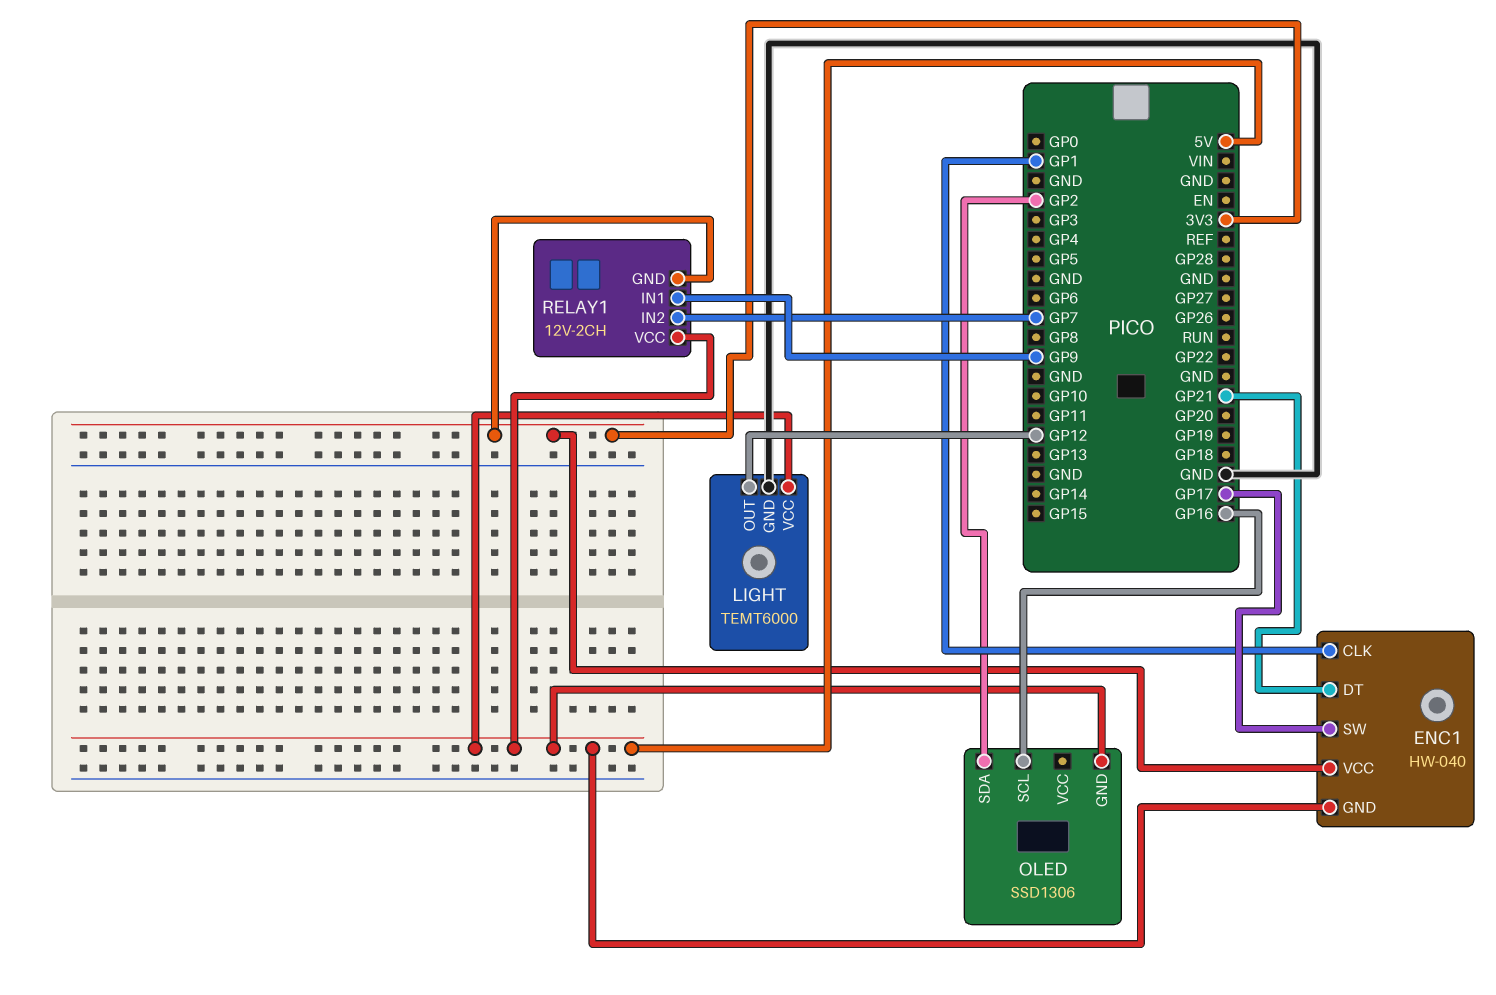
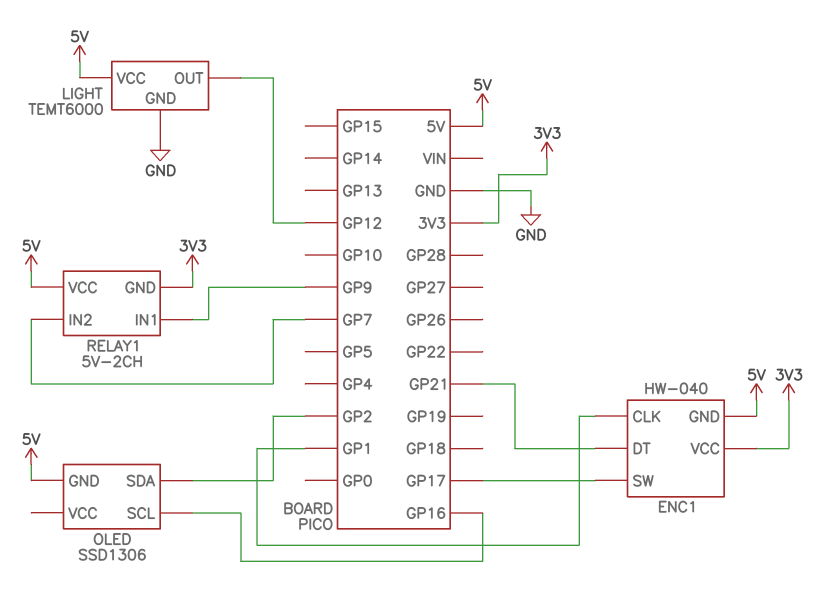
RELAY1: 12V-2CH -> 5V-2CH

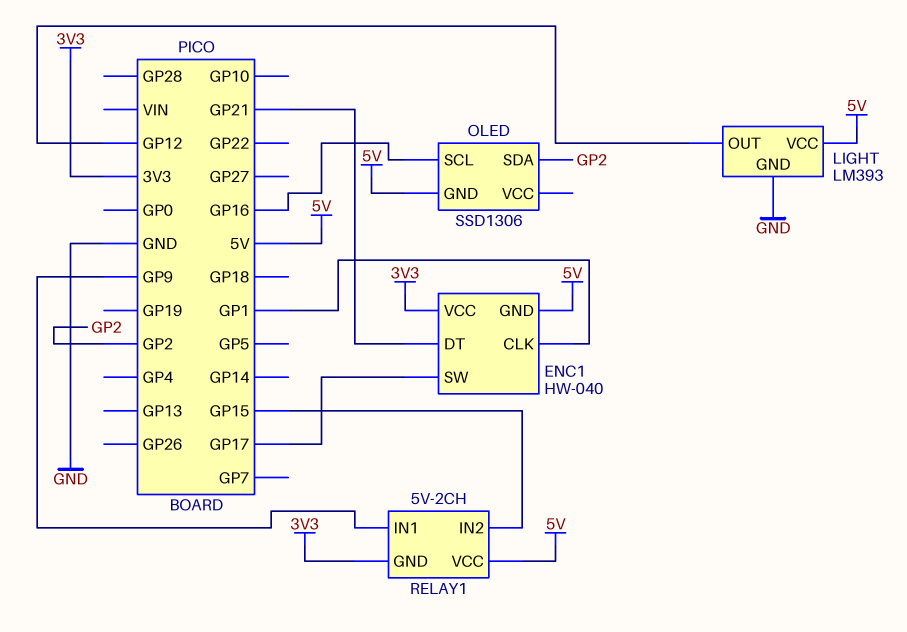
LIGHT: TEMT6000 -> LM393
RELAY1 pin IN2: GP7 -> GP15

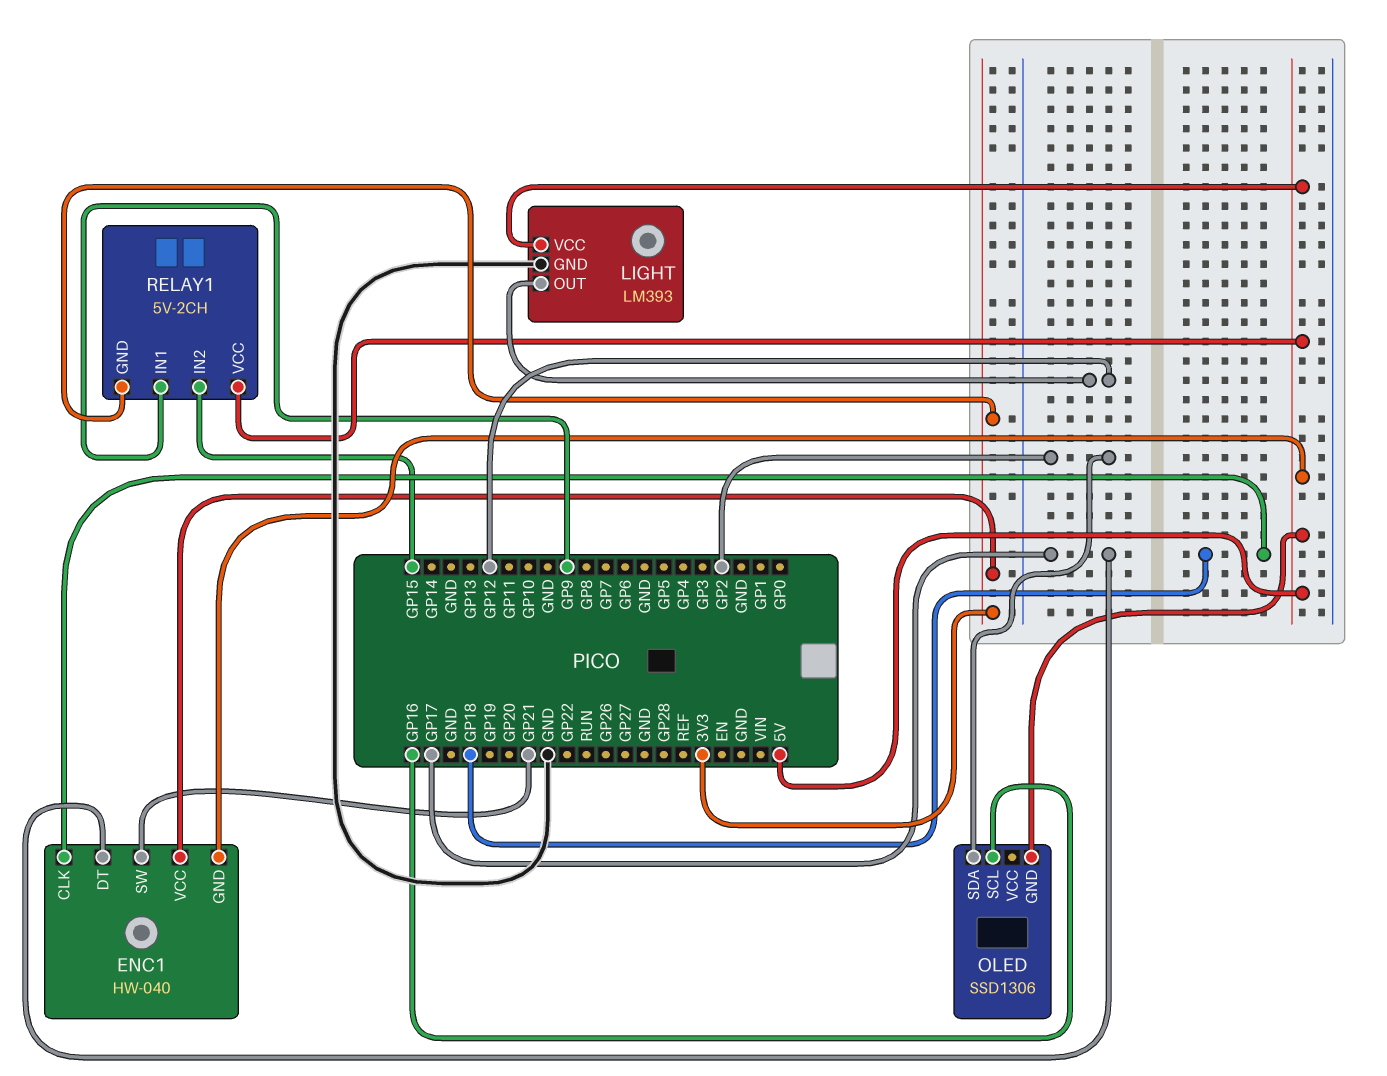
ENC1 pin CLK: GP1 -> GP18
ENC1 pin DT: GP21 -> GP17
ENC1 pin SW: GP17 -> GP21

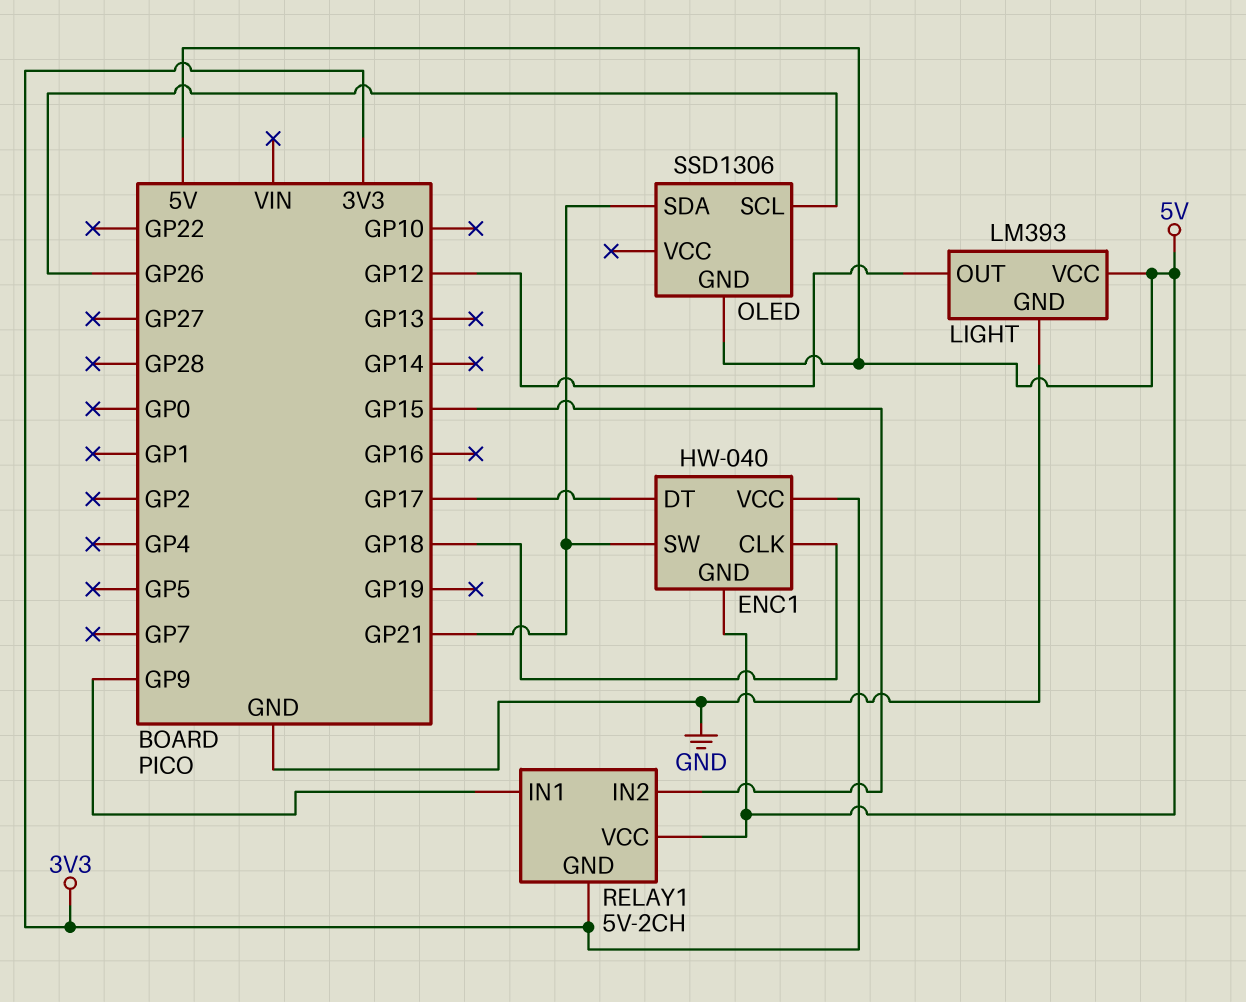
OLED pin SCL: GP16 -> GP26
OLED pin SDA: GP2 -> GP21

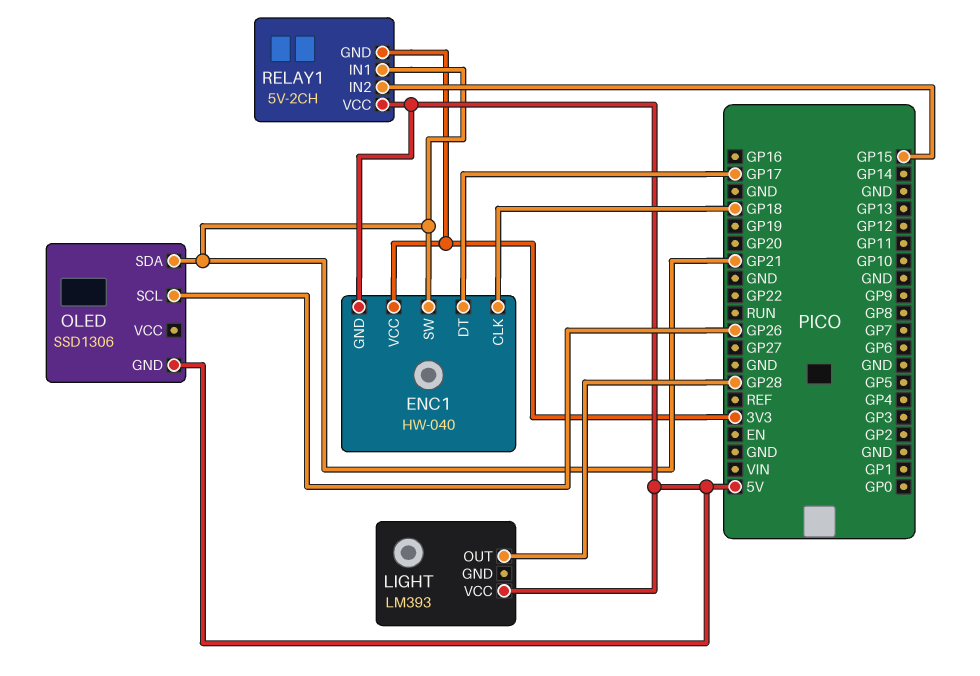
LIGHT pin GND: GND -> none
LIGHT pin OUT: GP12 -> GP28
RELAY1 pin IN1: GP9 -> GP21

